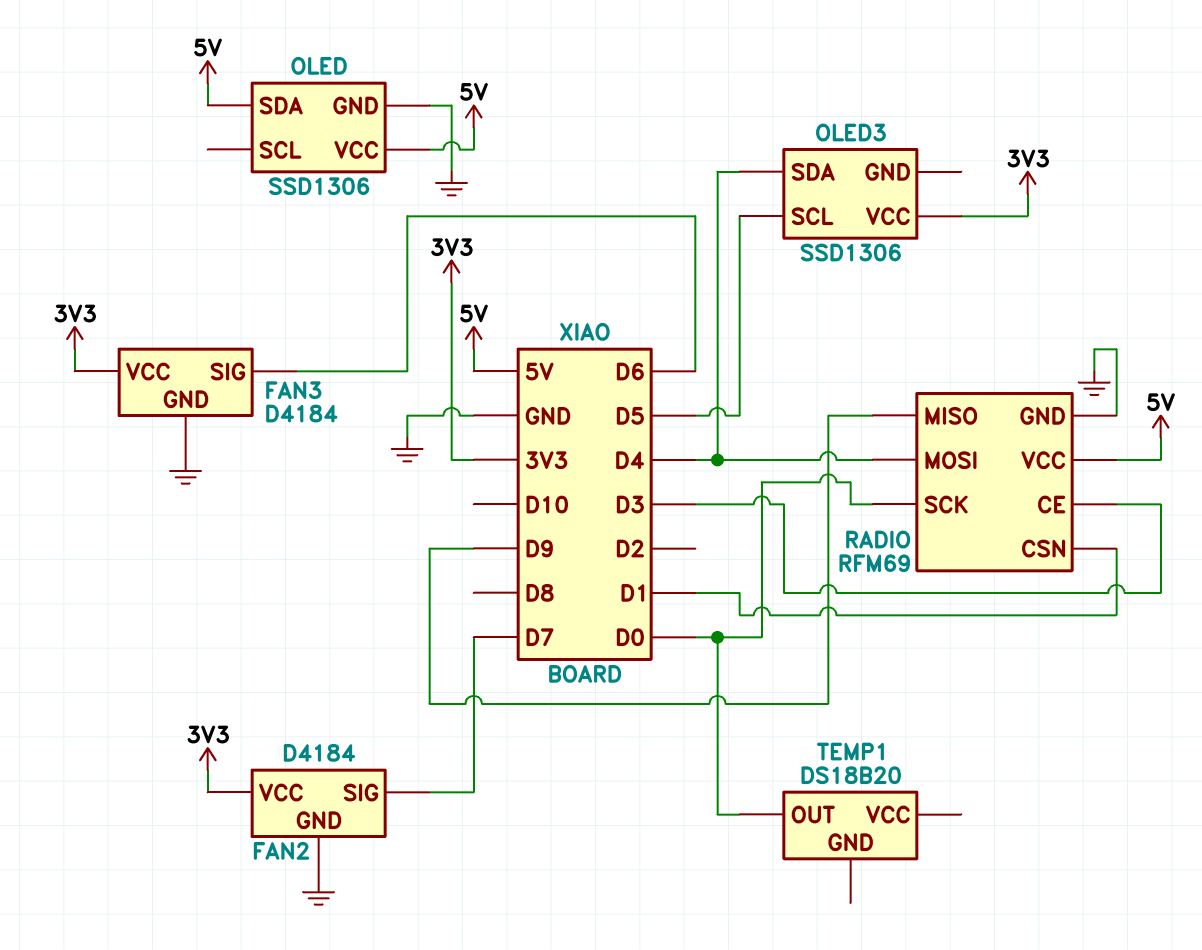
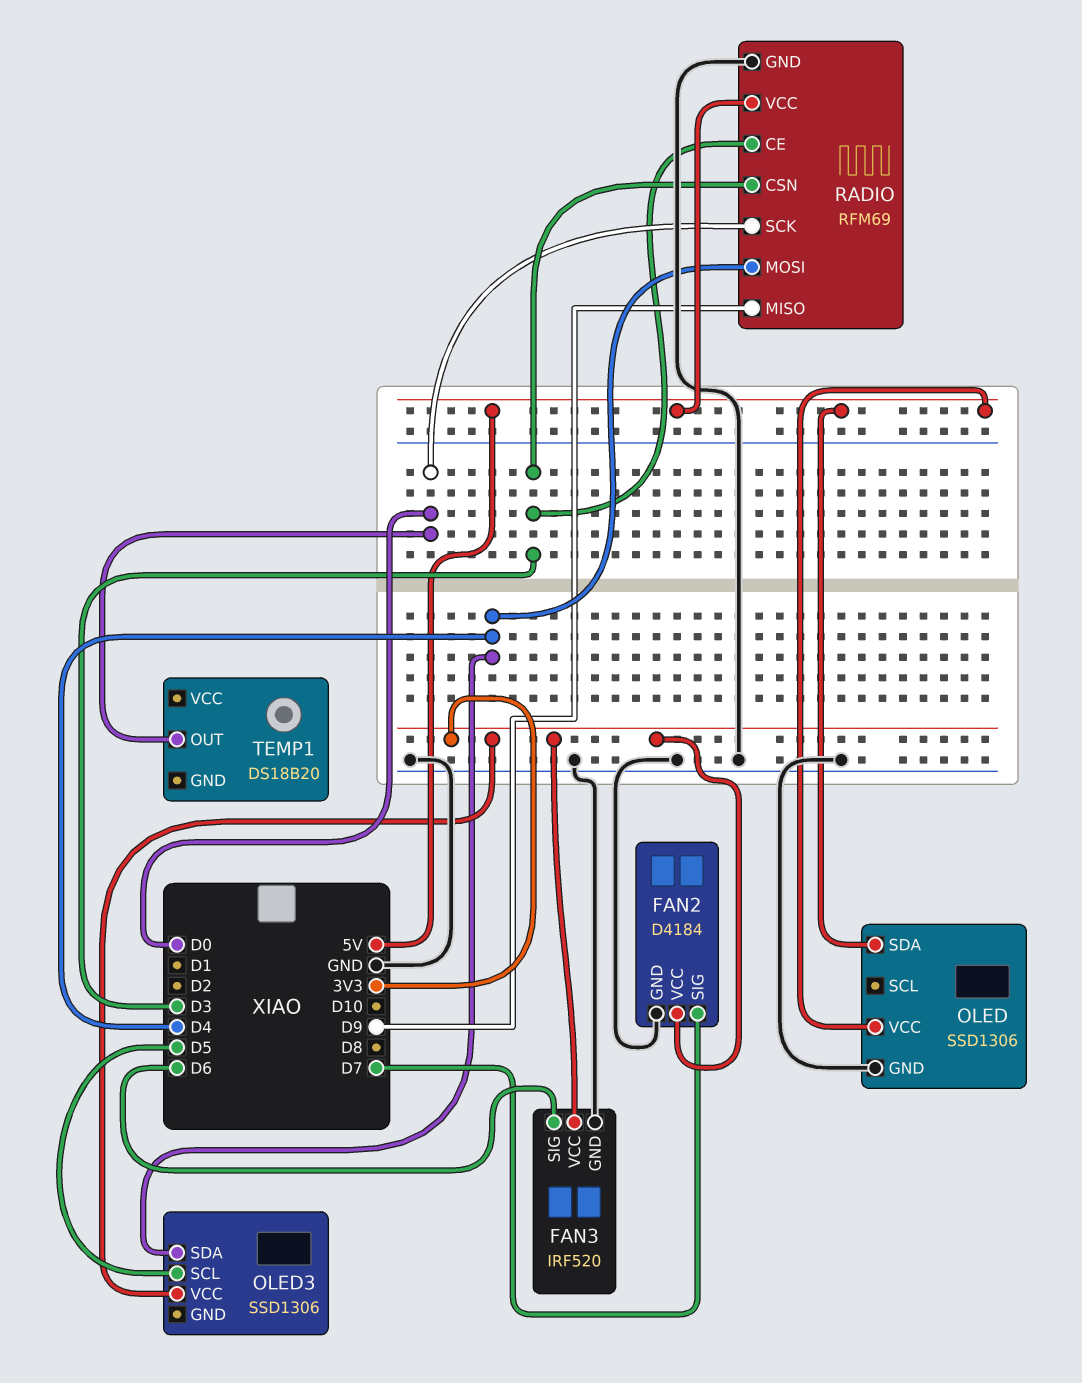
FAN3: D4184 -> IRF520
RADIO pin CSN: D1 -> D3

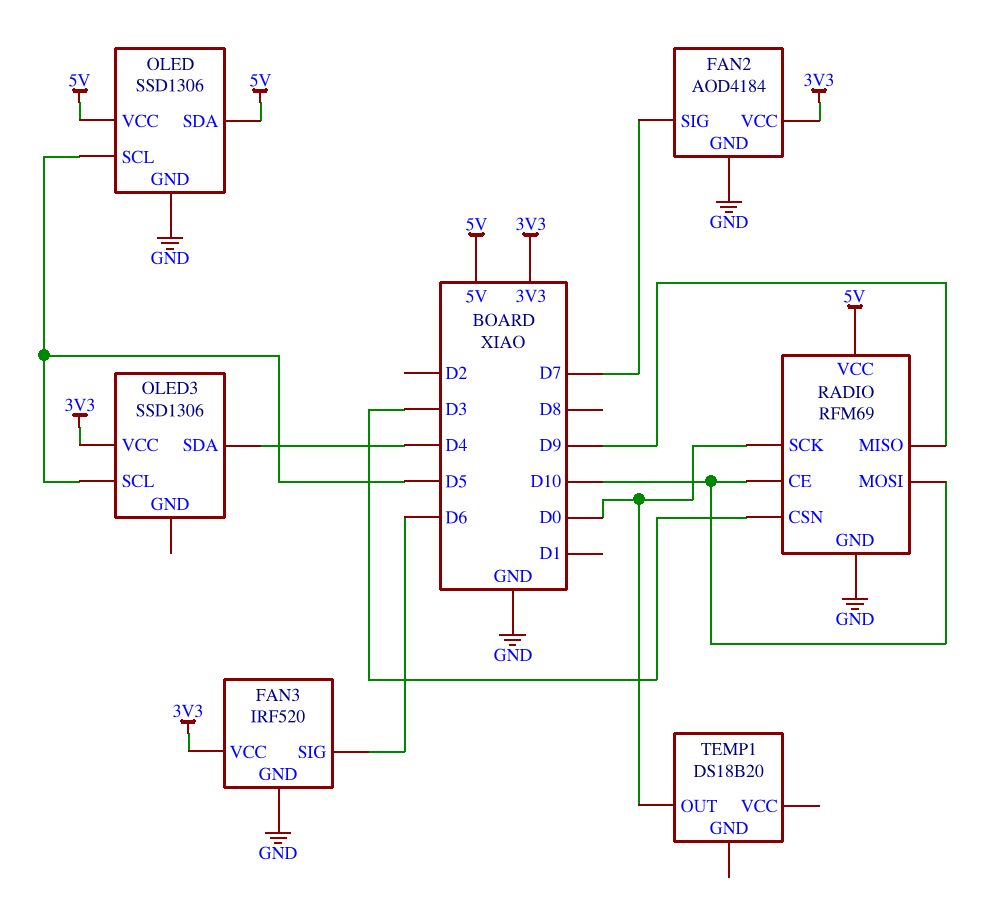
FAN2: D4184 -> AOD4184
OLED pin SCL: none -> D5
RADIO pin CE: D3 -> D10
RADIO pin MOSI: D4 -> D10

